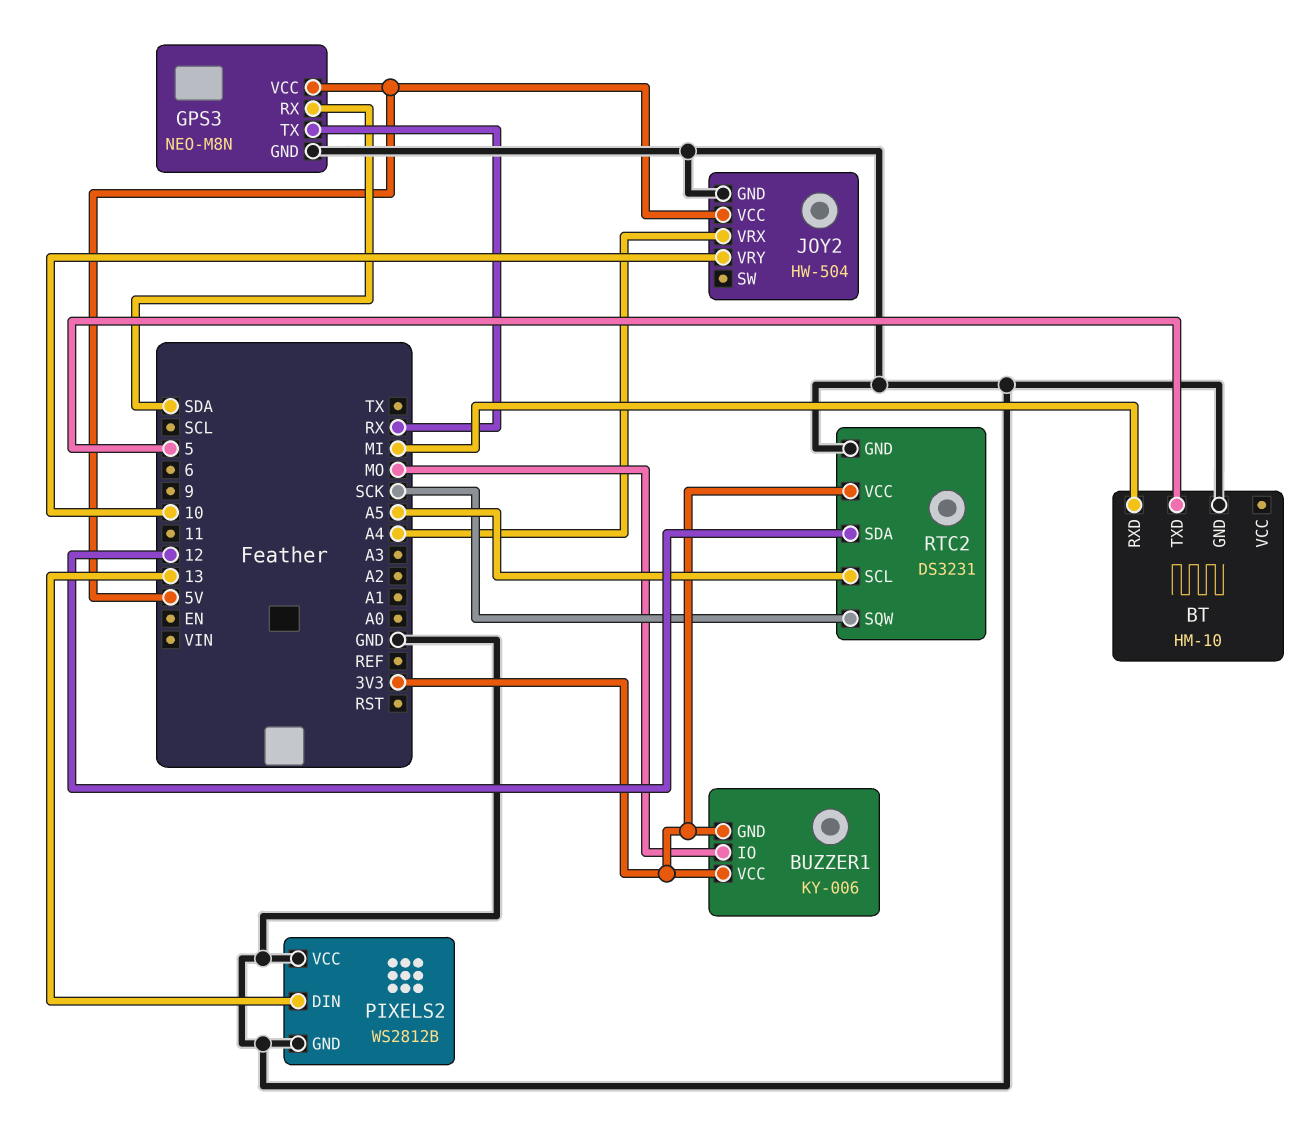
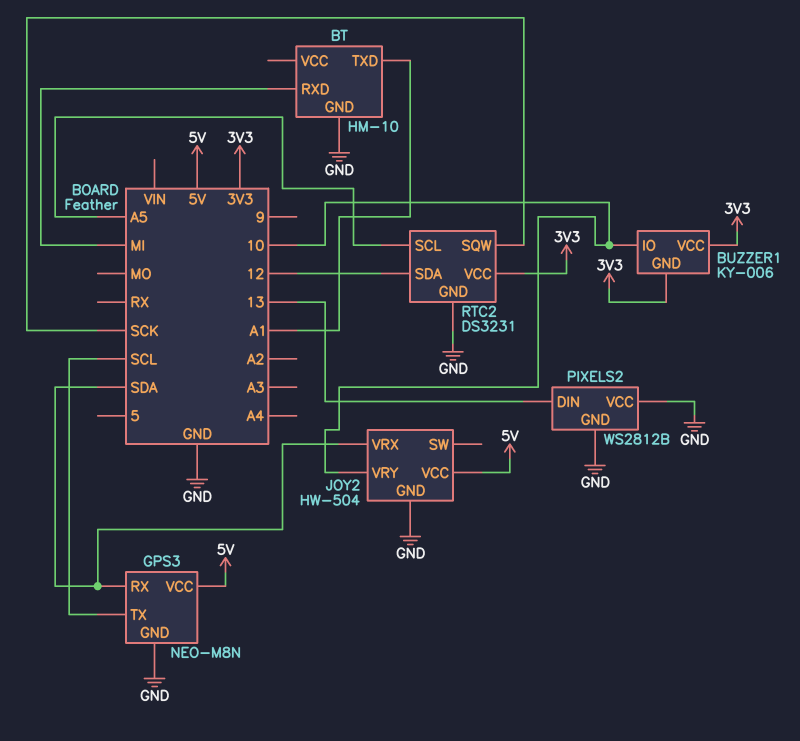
BT pin TXD: 5 -> A1
BUZZER1 pin IO: MO -> 10
GPS3 pin TX: RX -> SCL
JOY2 pin VRX: A4 -> SDA

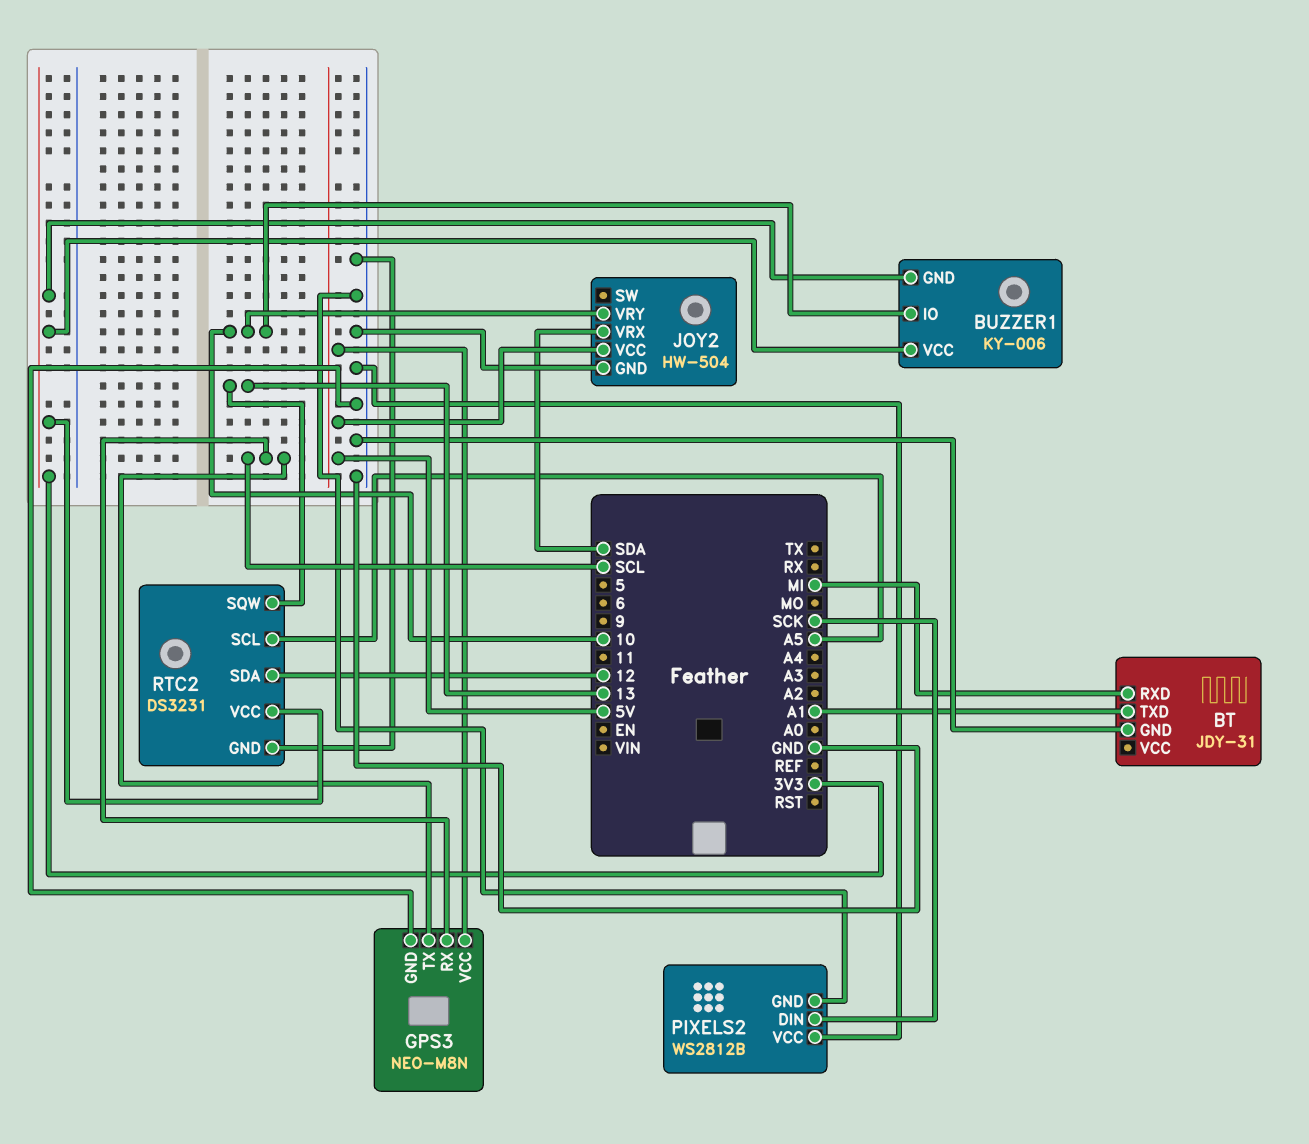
BT: HM-10 -> JDY-31
GPS3 pin RX: SDA -> SCL
PIXELS2 pin DIN: 13 -> SCK
RTC2 pin SQW: SCK -> 13

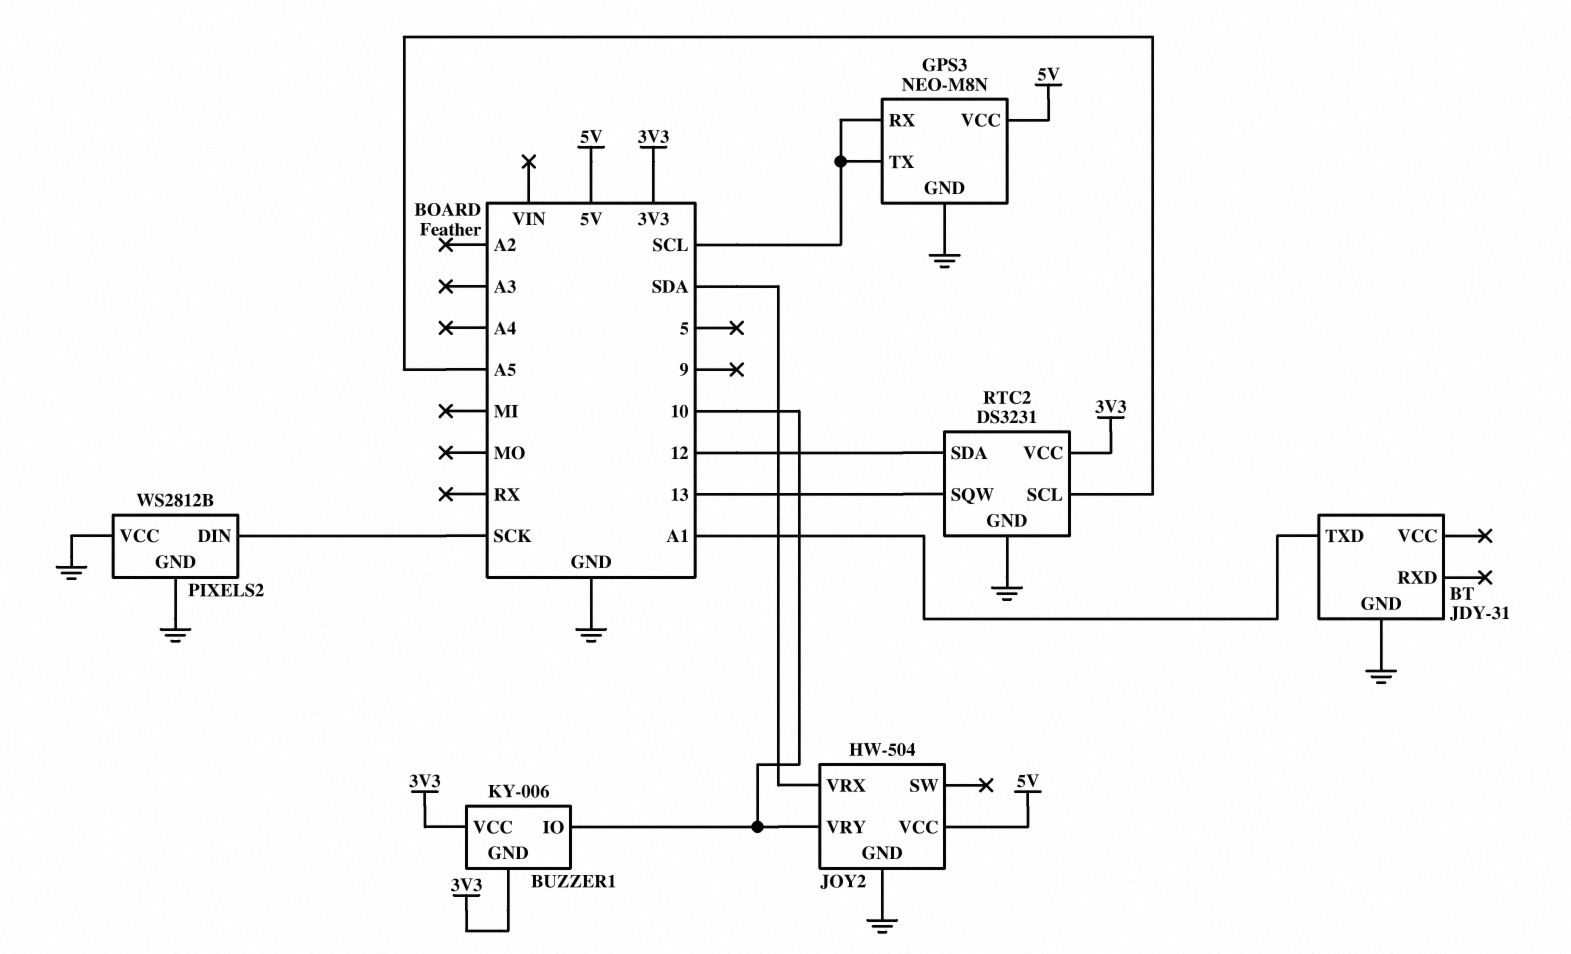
BT pin RXD: MI -> none

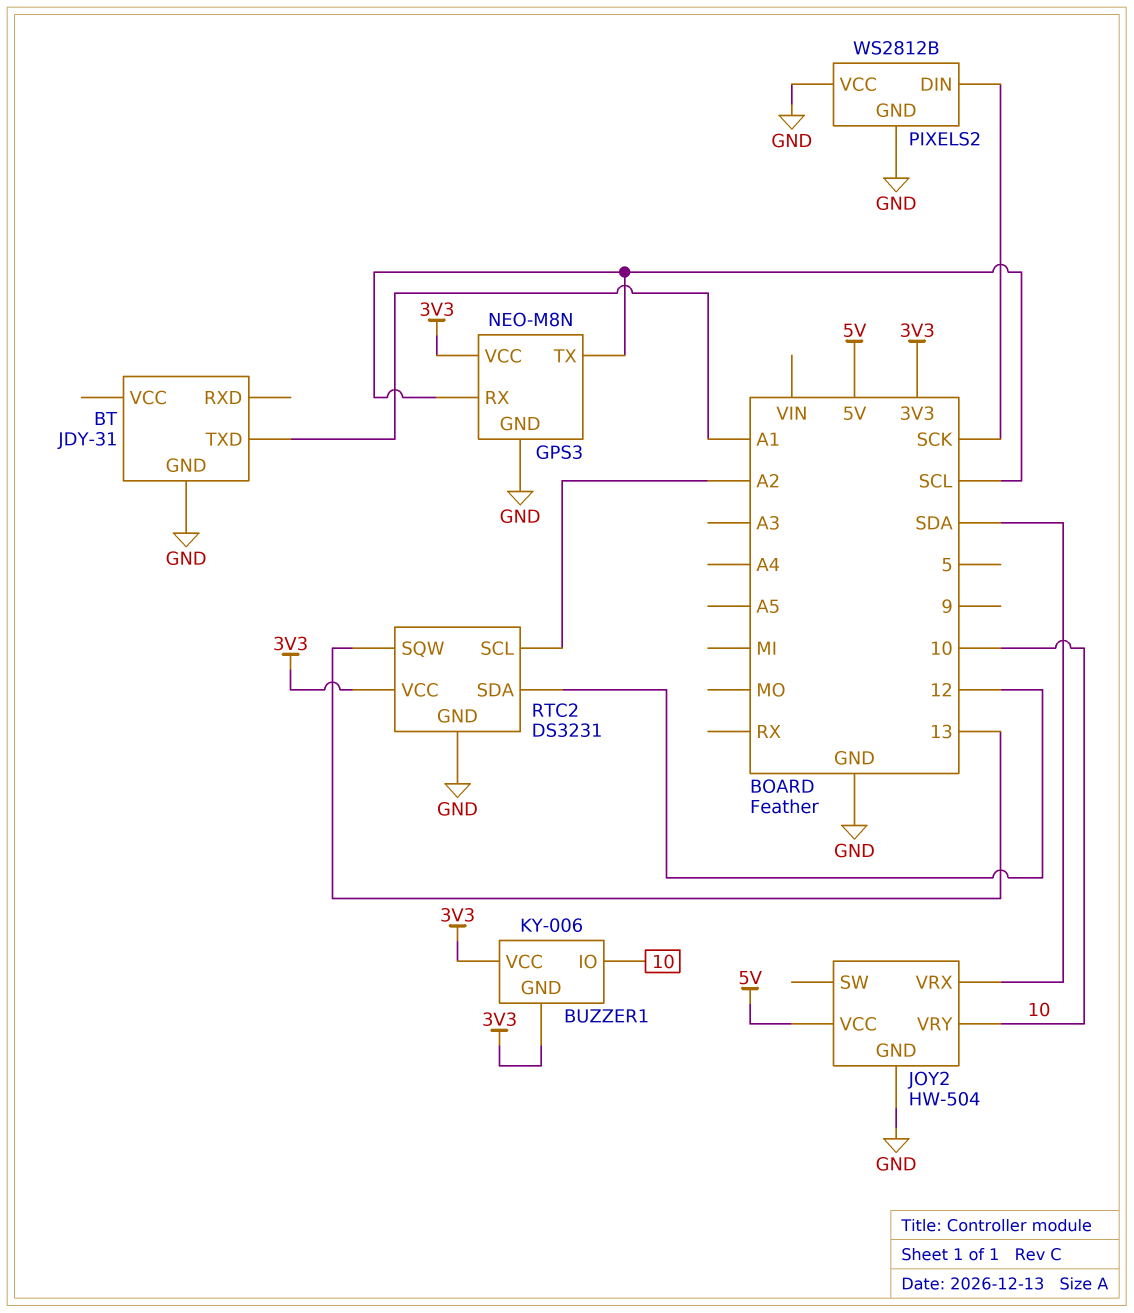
GPS3 pin VCC: 5V -> 3V3
RTC2 pin SCL: A5 -> A2

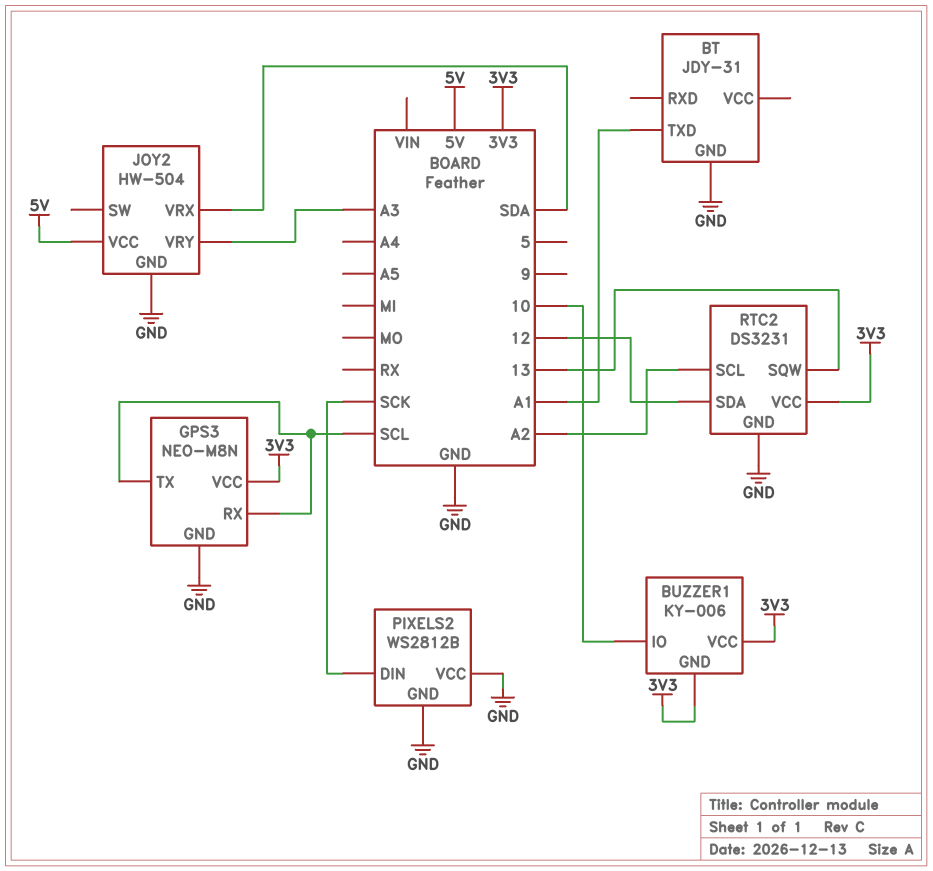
JOY2 pin VRY: 10 -> A3

